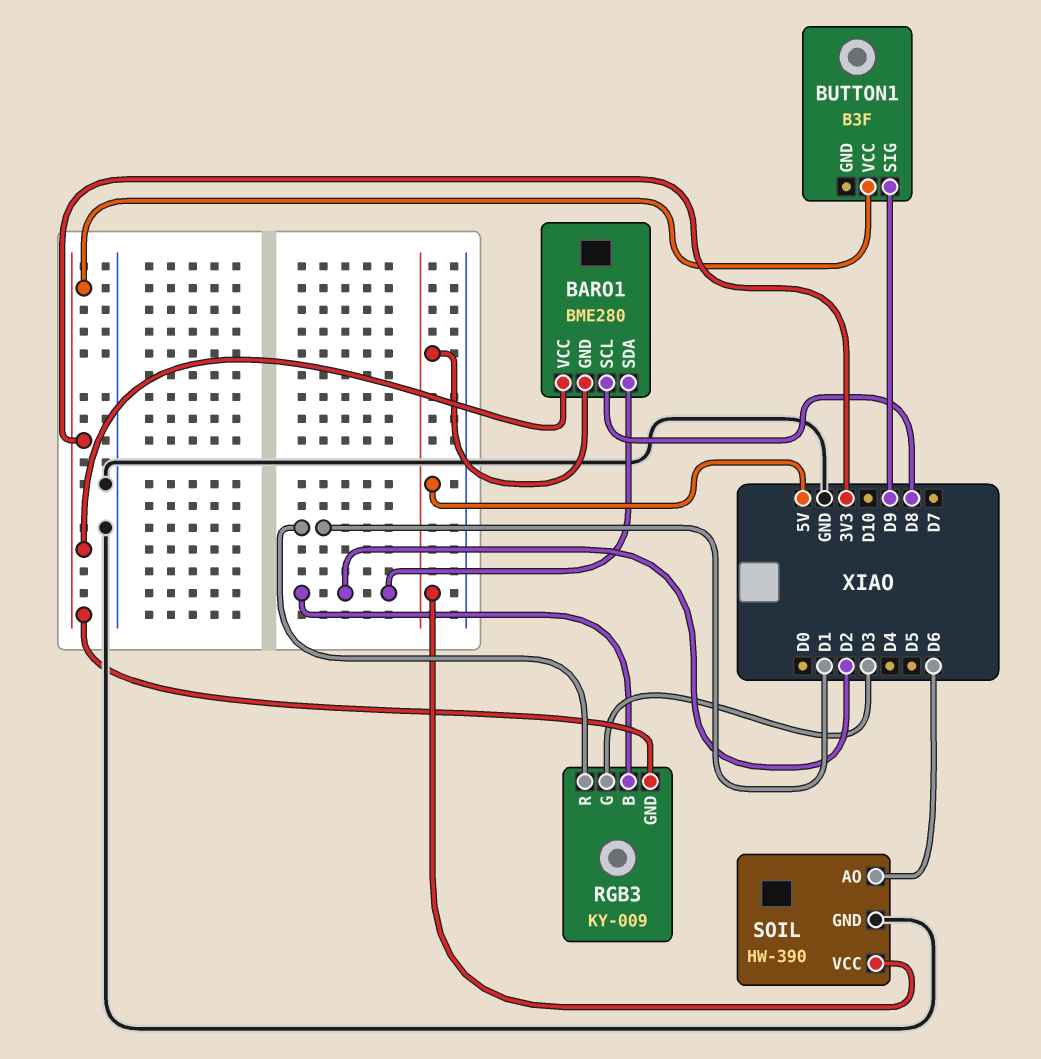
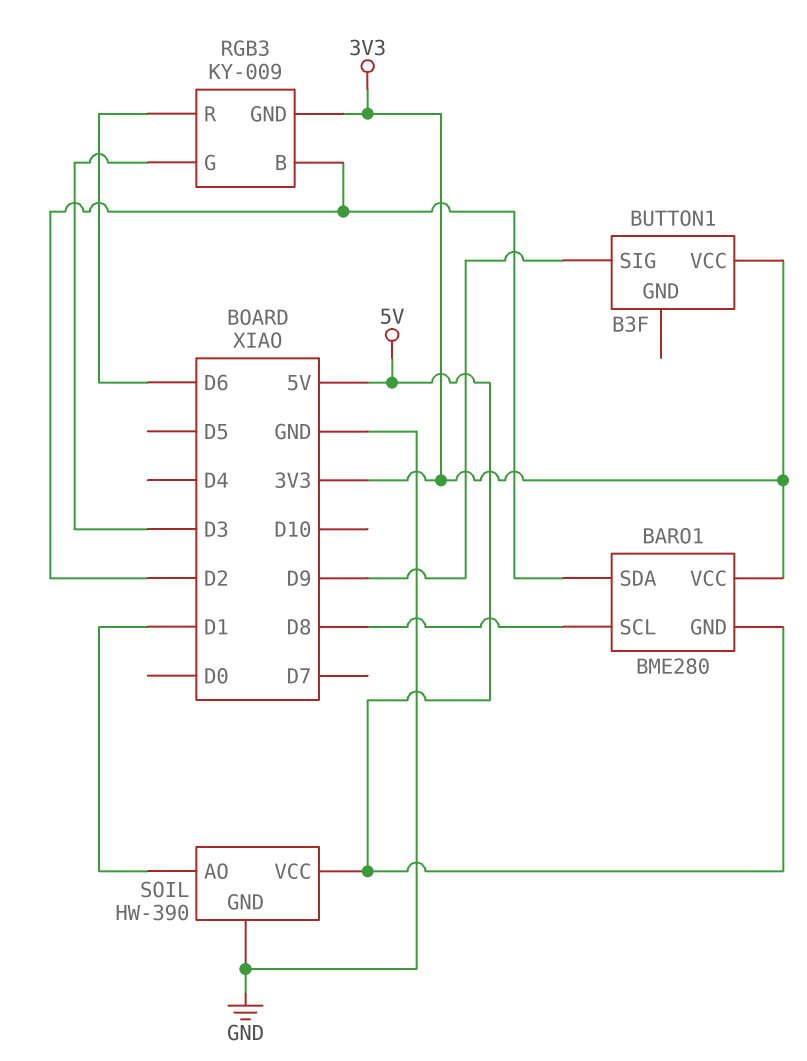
RGB3 pin R: D1 -> D6
SOIL pin AO: D6 -> D1

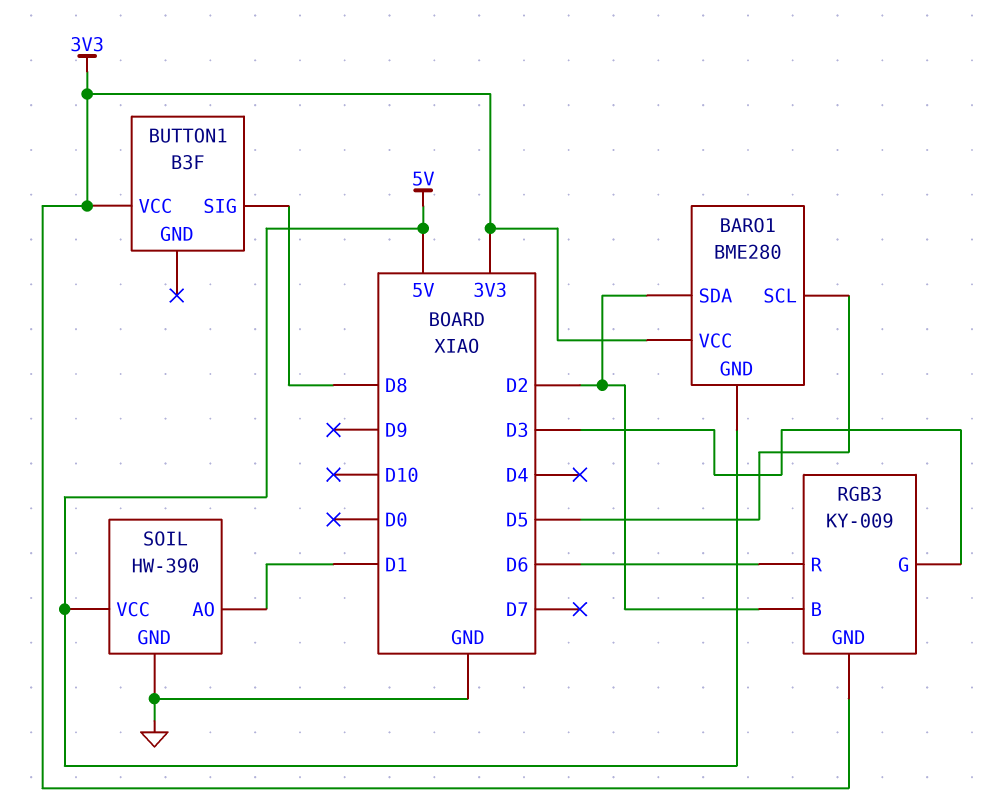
BARO1 pin SCL: D8 -> D5
BUTTON1 pin SIG: D9 -> D8

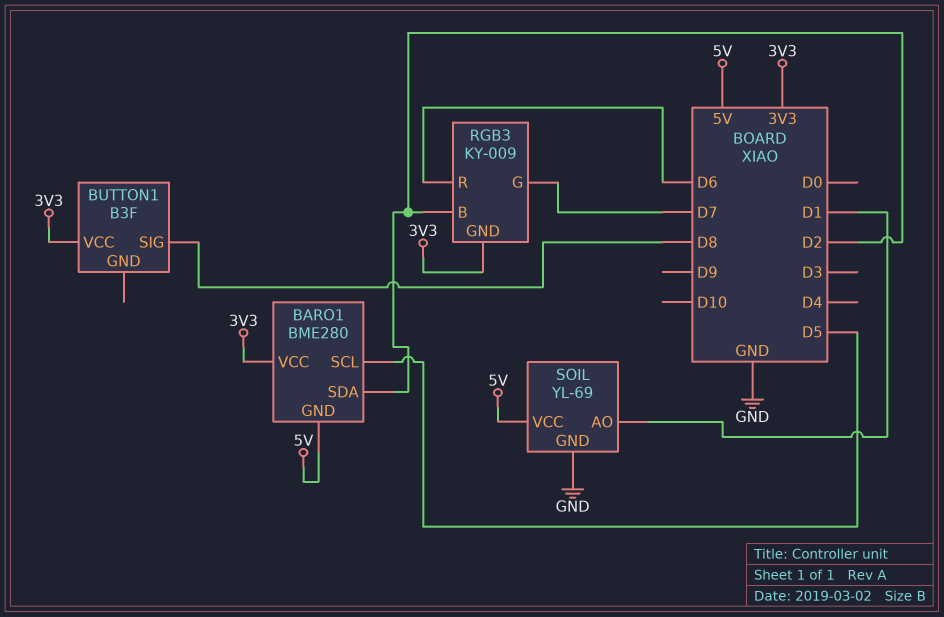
RGB3 pin G: D3 -> D7
SOIL: HW-390 -> YL-69

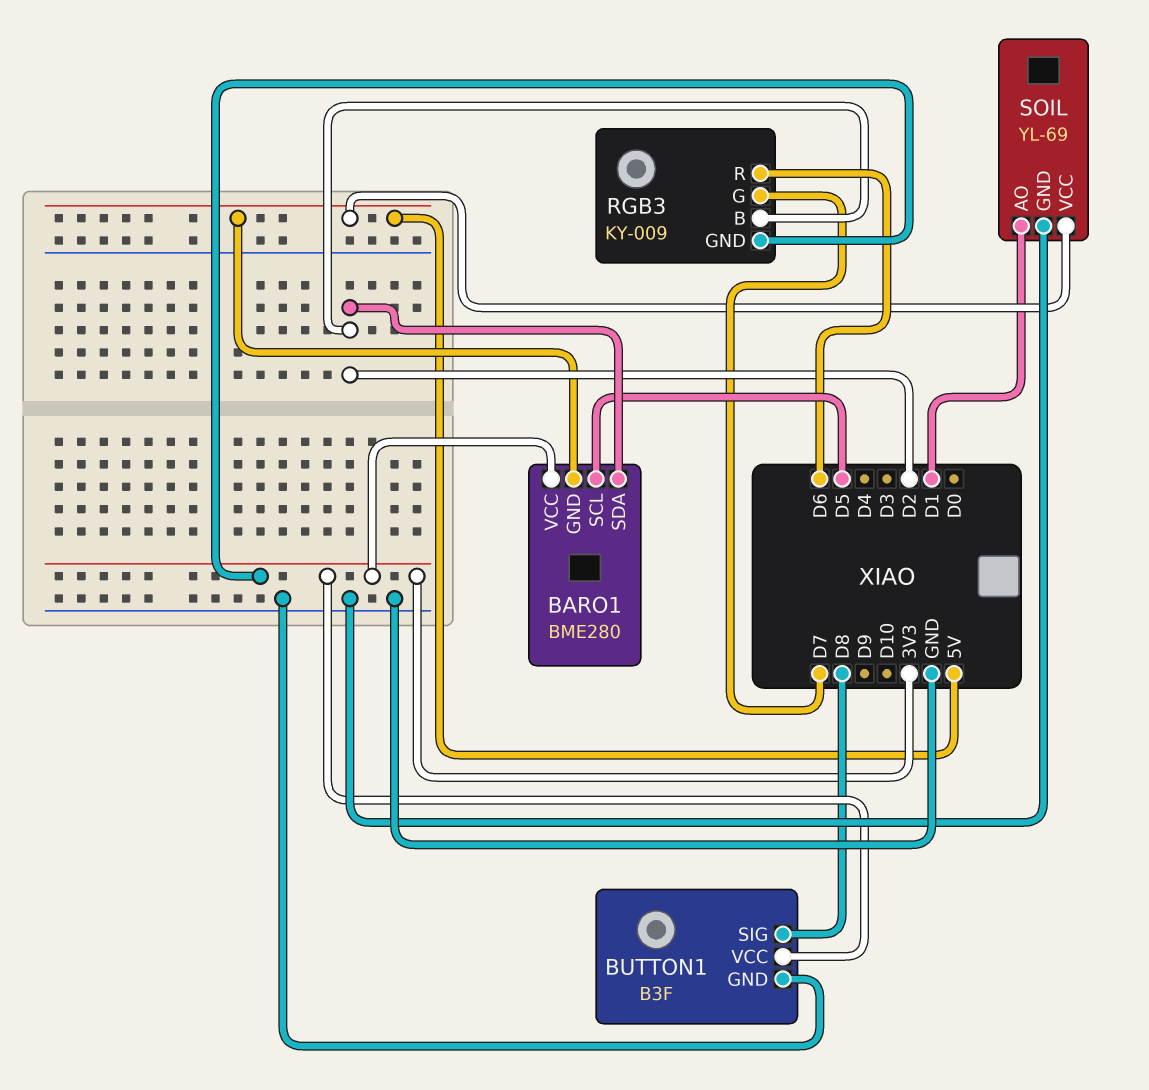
BUTTON1 pin GND: none -> GND

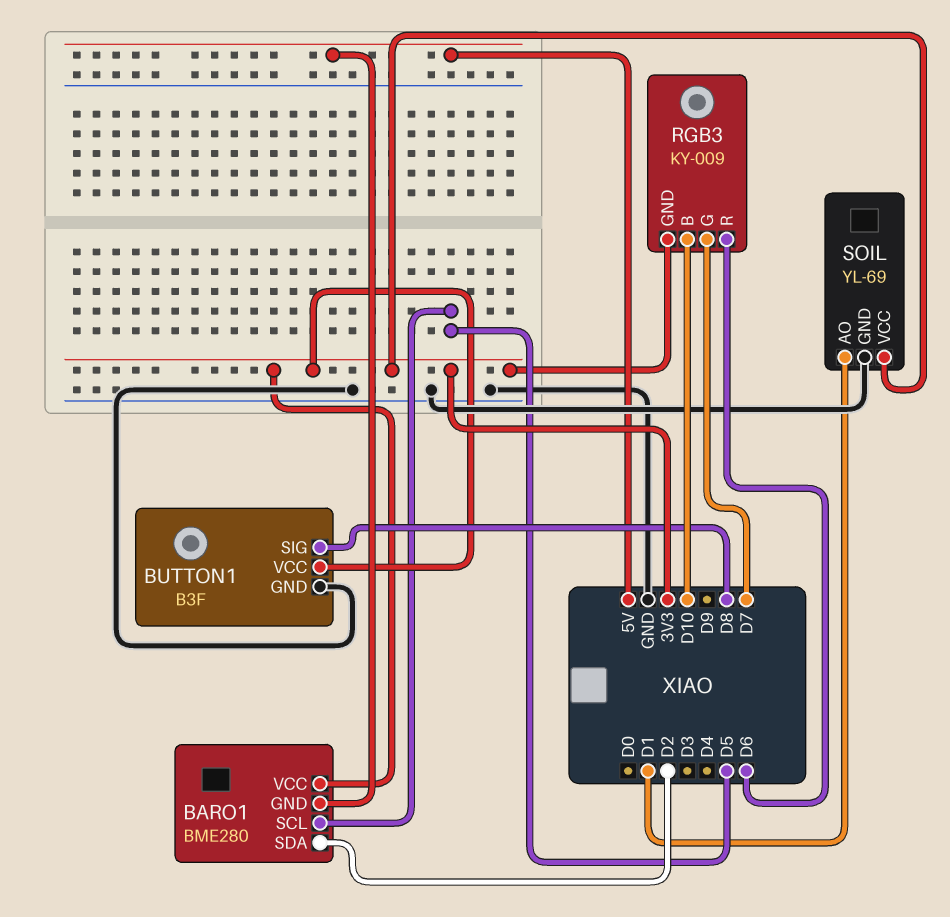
RGB3 pin B: D2 -> D10
SOIL pin VCC: 5V -> 3V3

